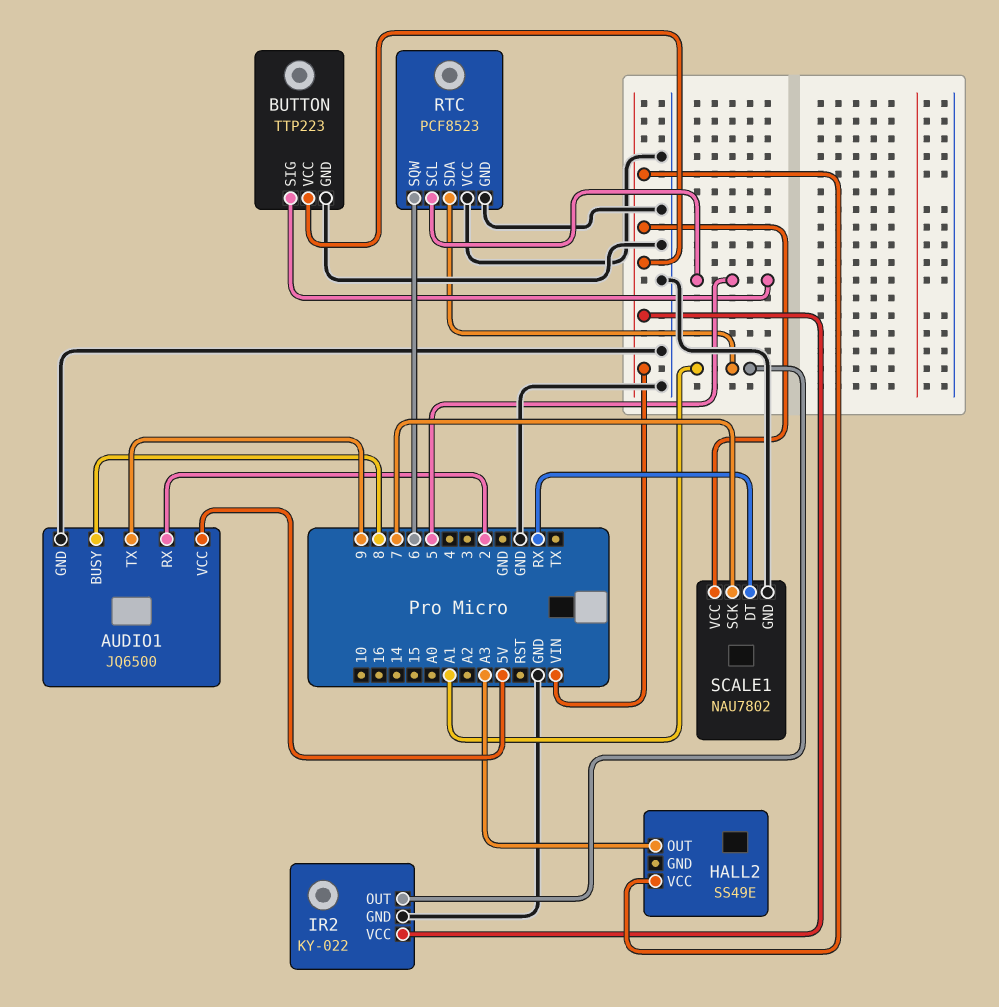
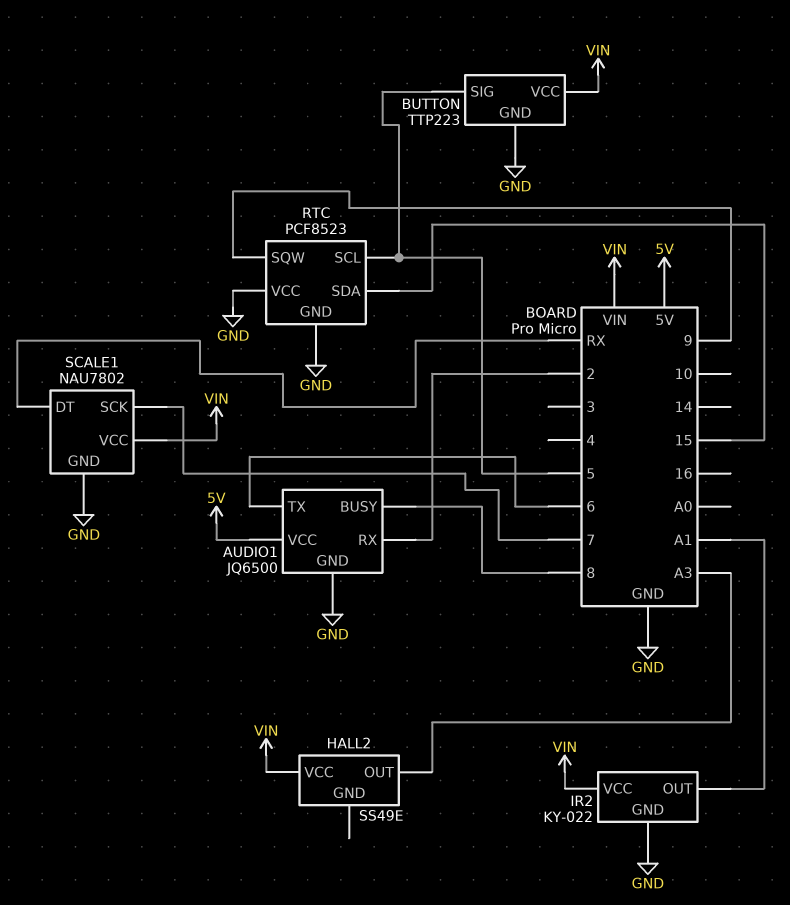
AUDIO1 pin TX: 9 -> 6
RTC pin SDA: A1 -> 15
RTC pin SQW: 6 -> 9

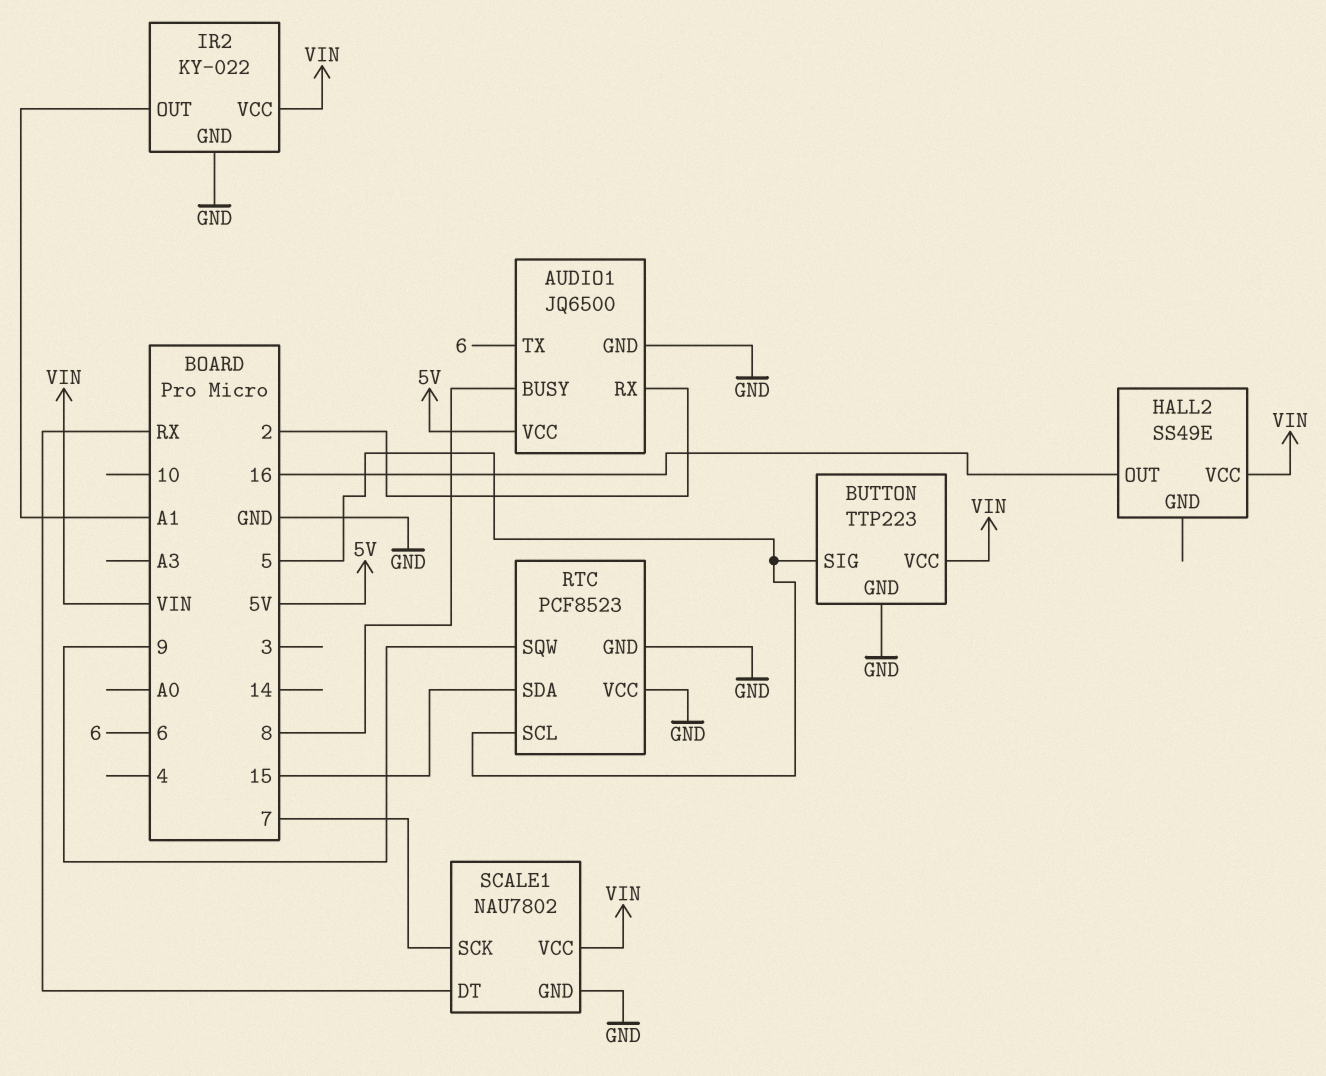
HALL2 pin OUT: A3 -> 16

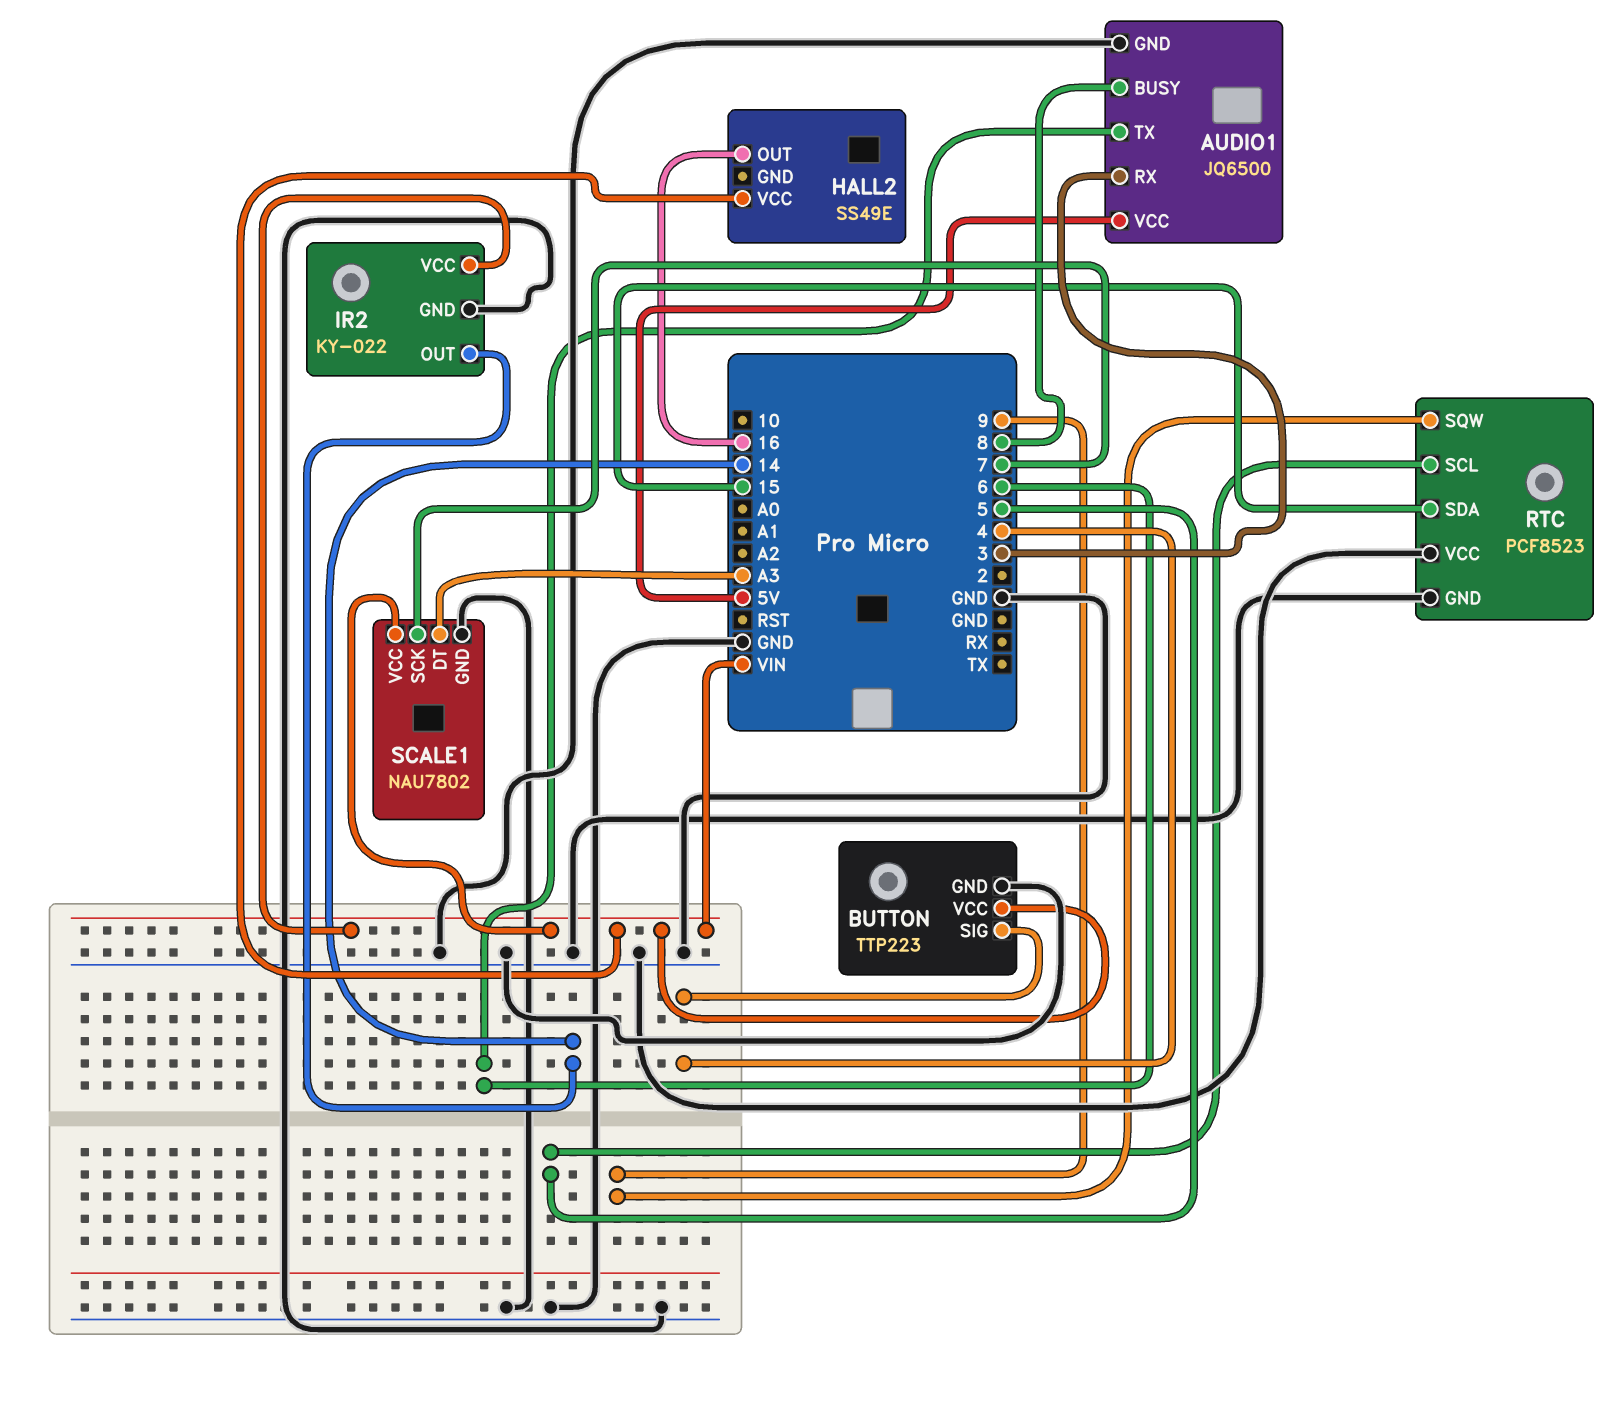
AUDIO1 pin RX: 2 -> 3
BUTTON pin SIG: 5 -> 4
IR2 pin OUT: A1 -> 14
SCALE1 pin DT: RX -> A3

